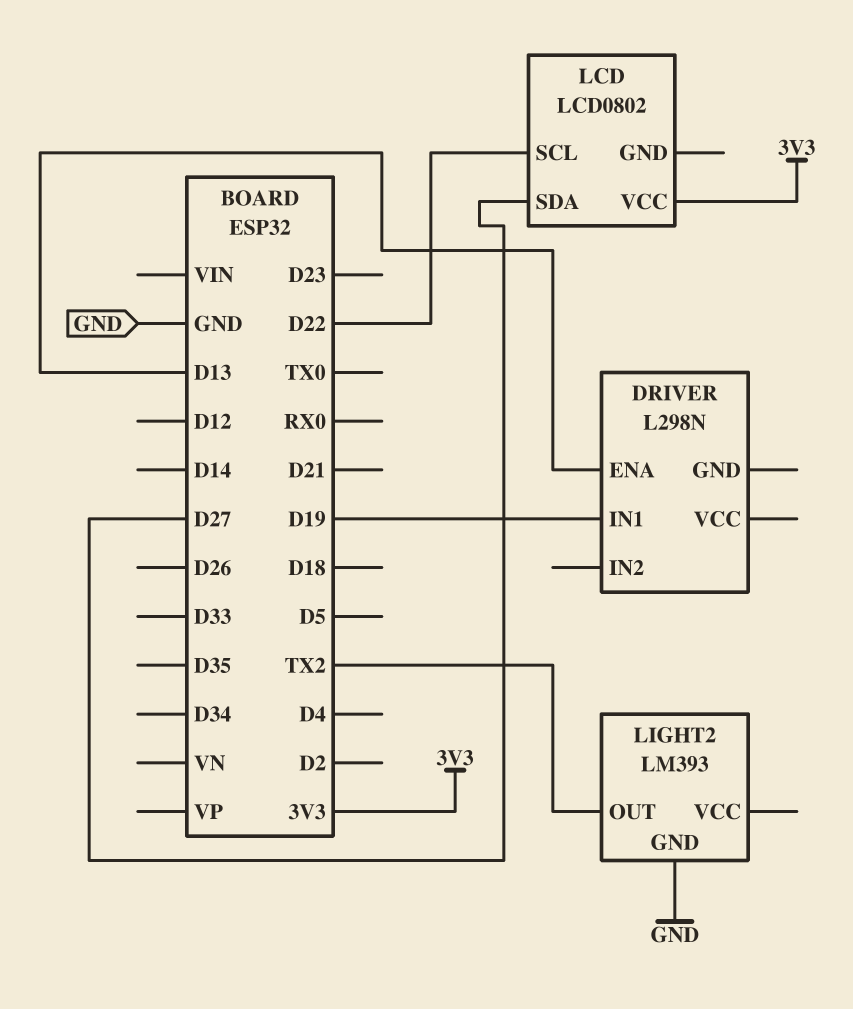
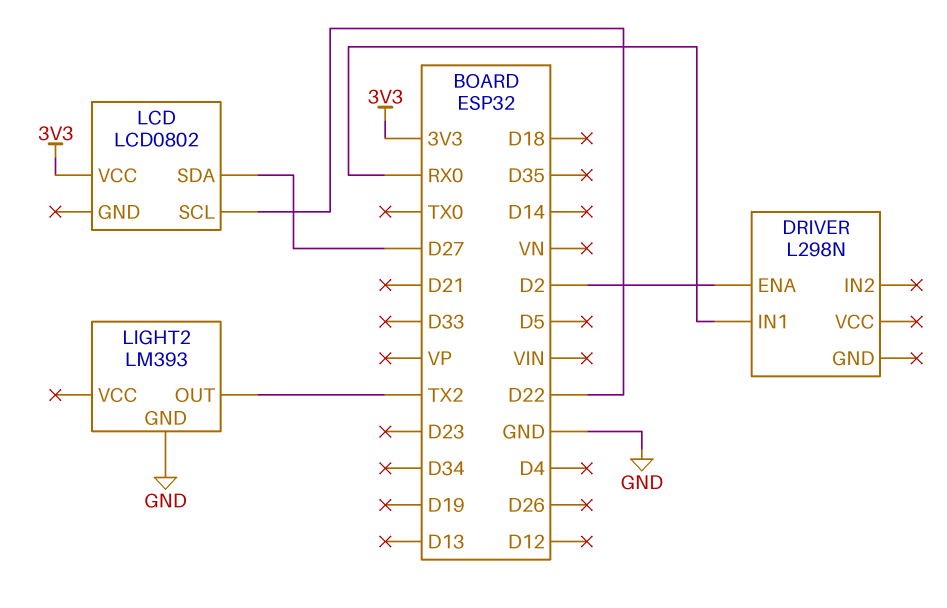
DRIVER pin ENA: D13 -> D2
DRIVER pin IN1: D19 -> RX0

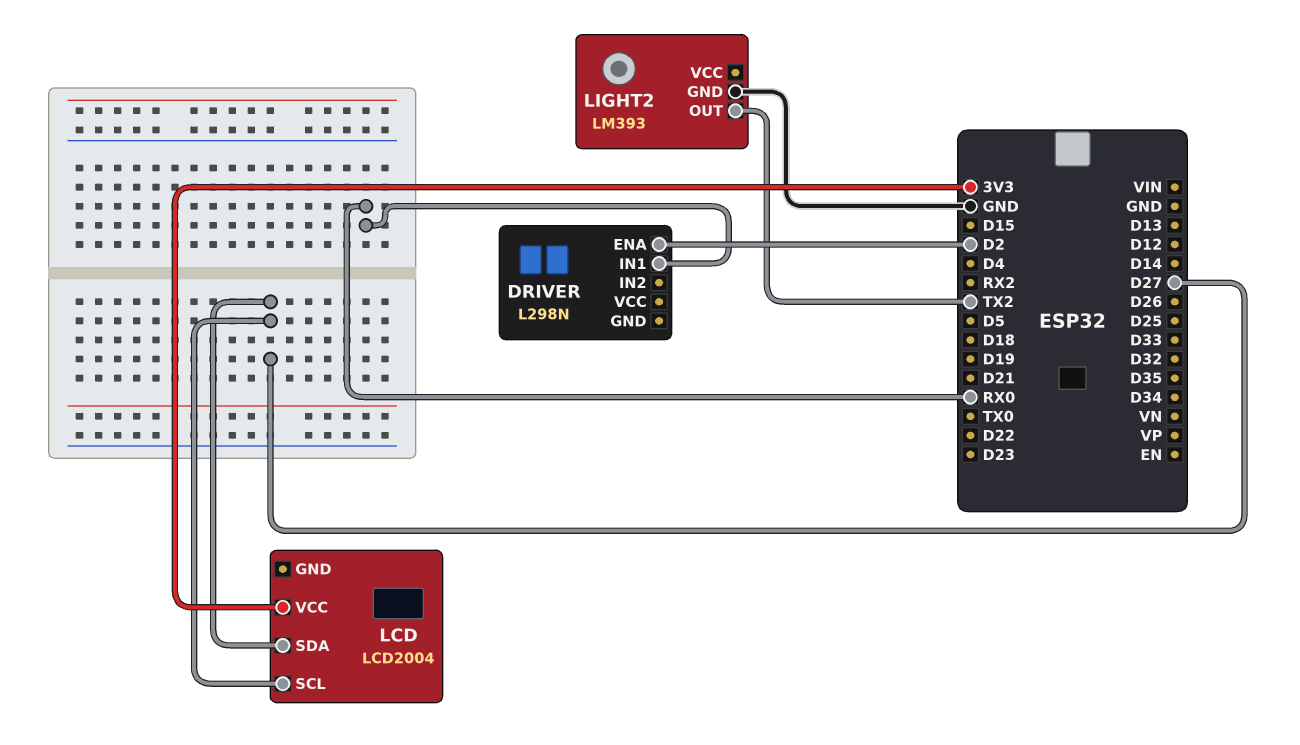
LCD: LCD0802 -> LCD2004
LCD pin SCL: D22 -> D27

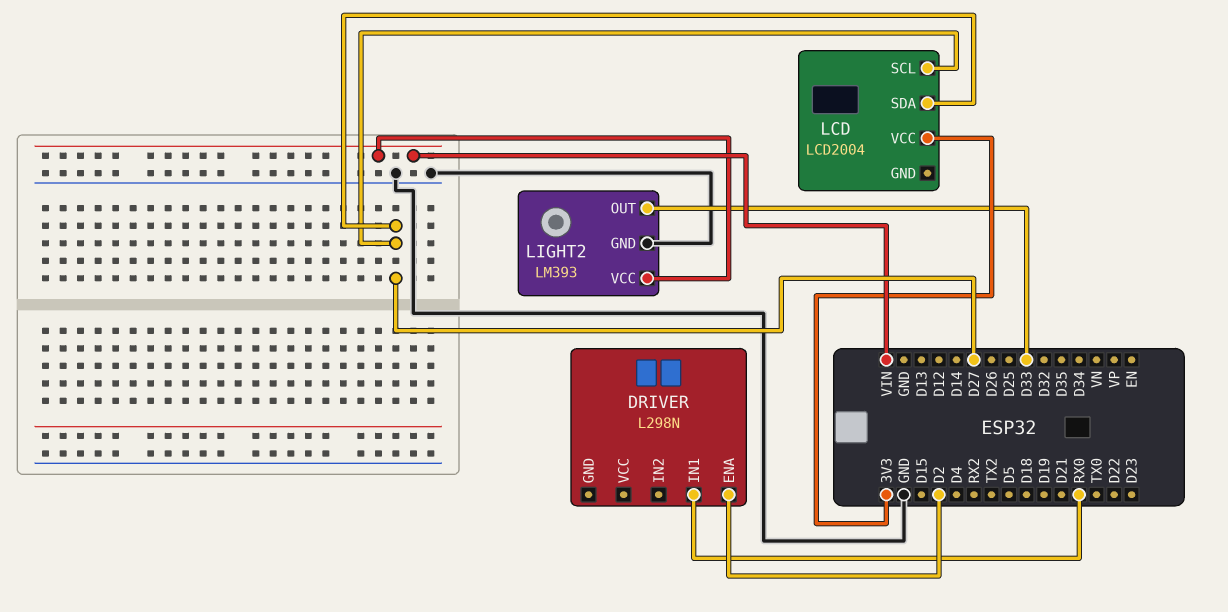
LIGHT2 pin OUT: TX2 -> D33
LIGHT2 pin VCC: none -> VIN

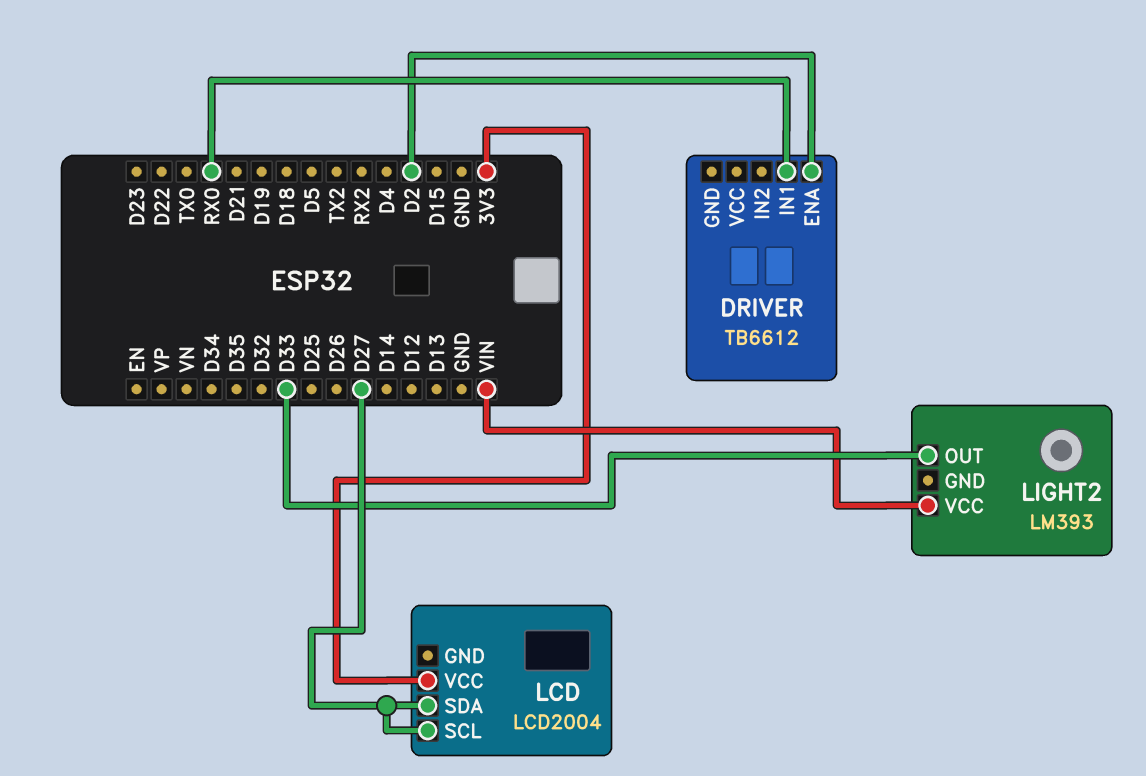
DRIVER: L298N -> TB6612
LIGHT2 pin GND: GND -> none

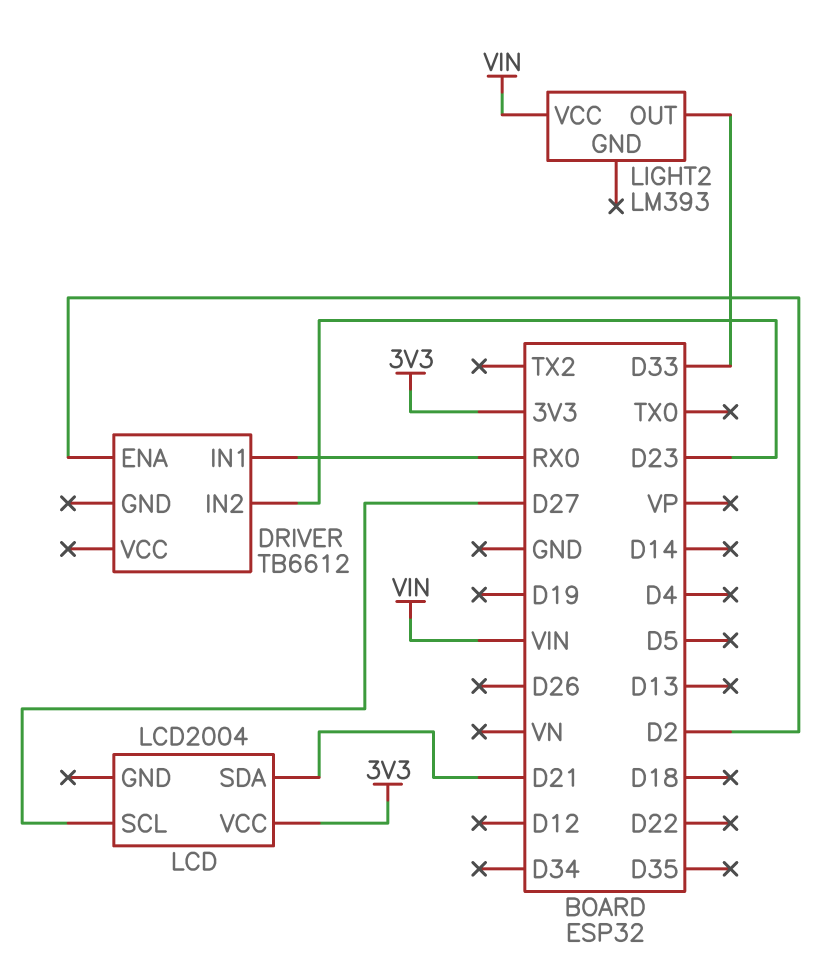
DRIVER pin IN2: none -> D23
LCD pin SDA: D27 -> D21

